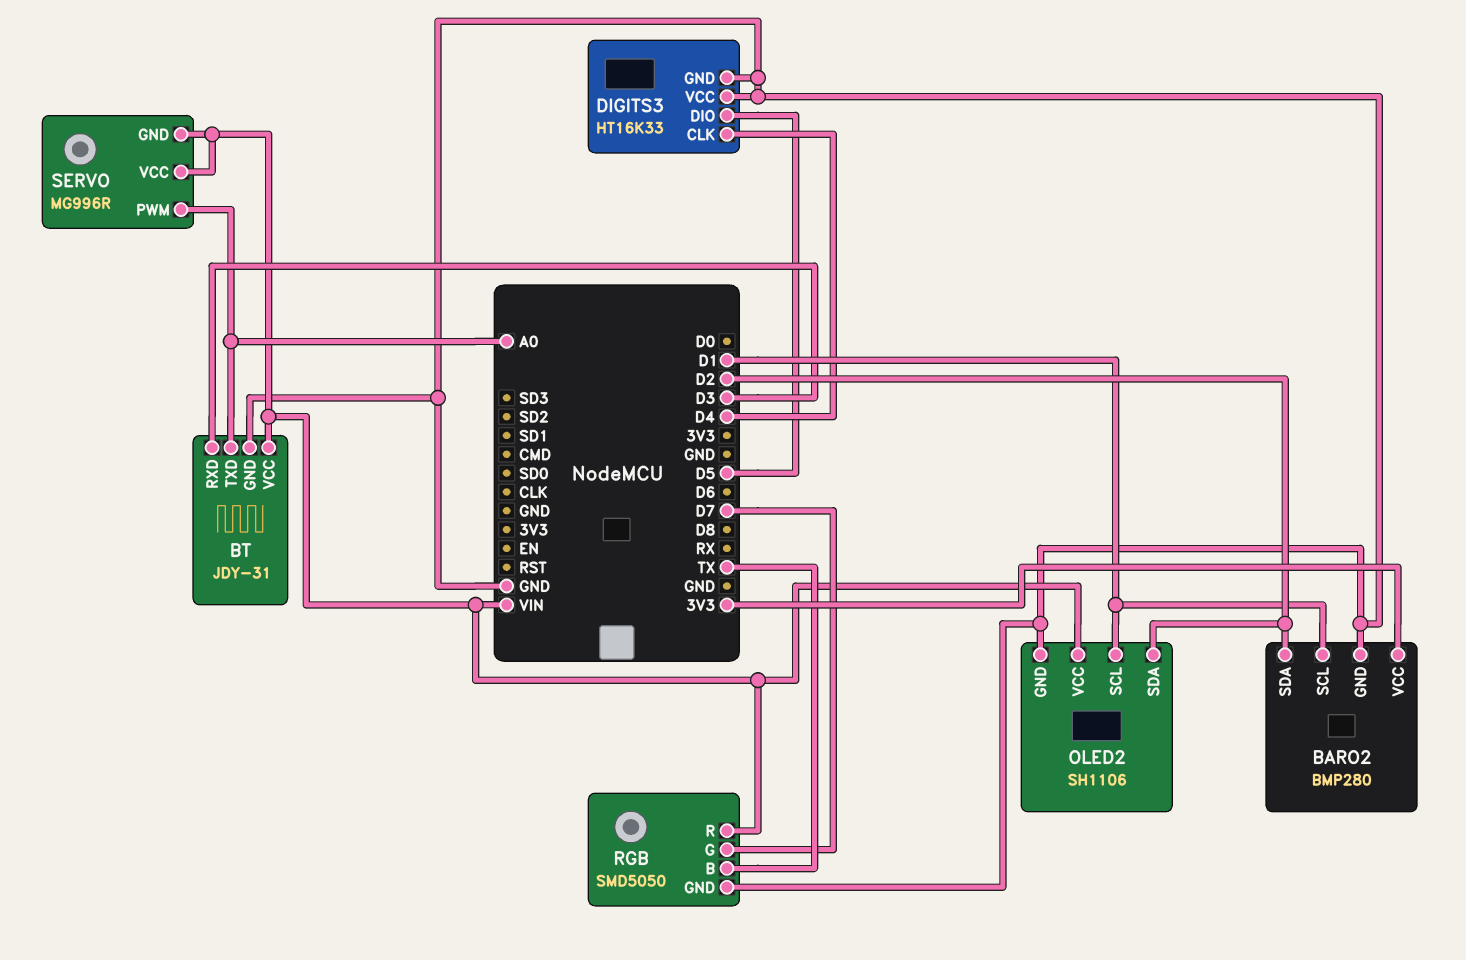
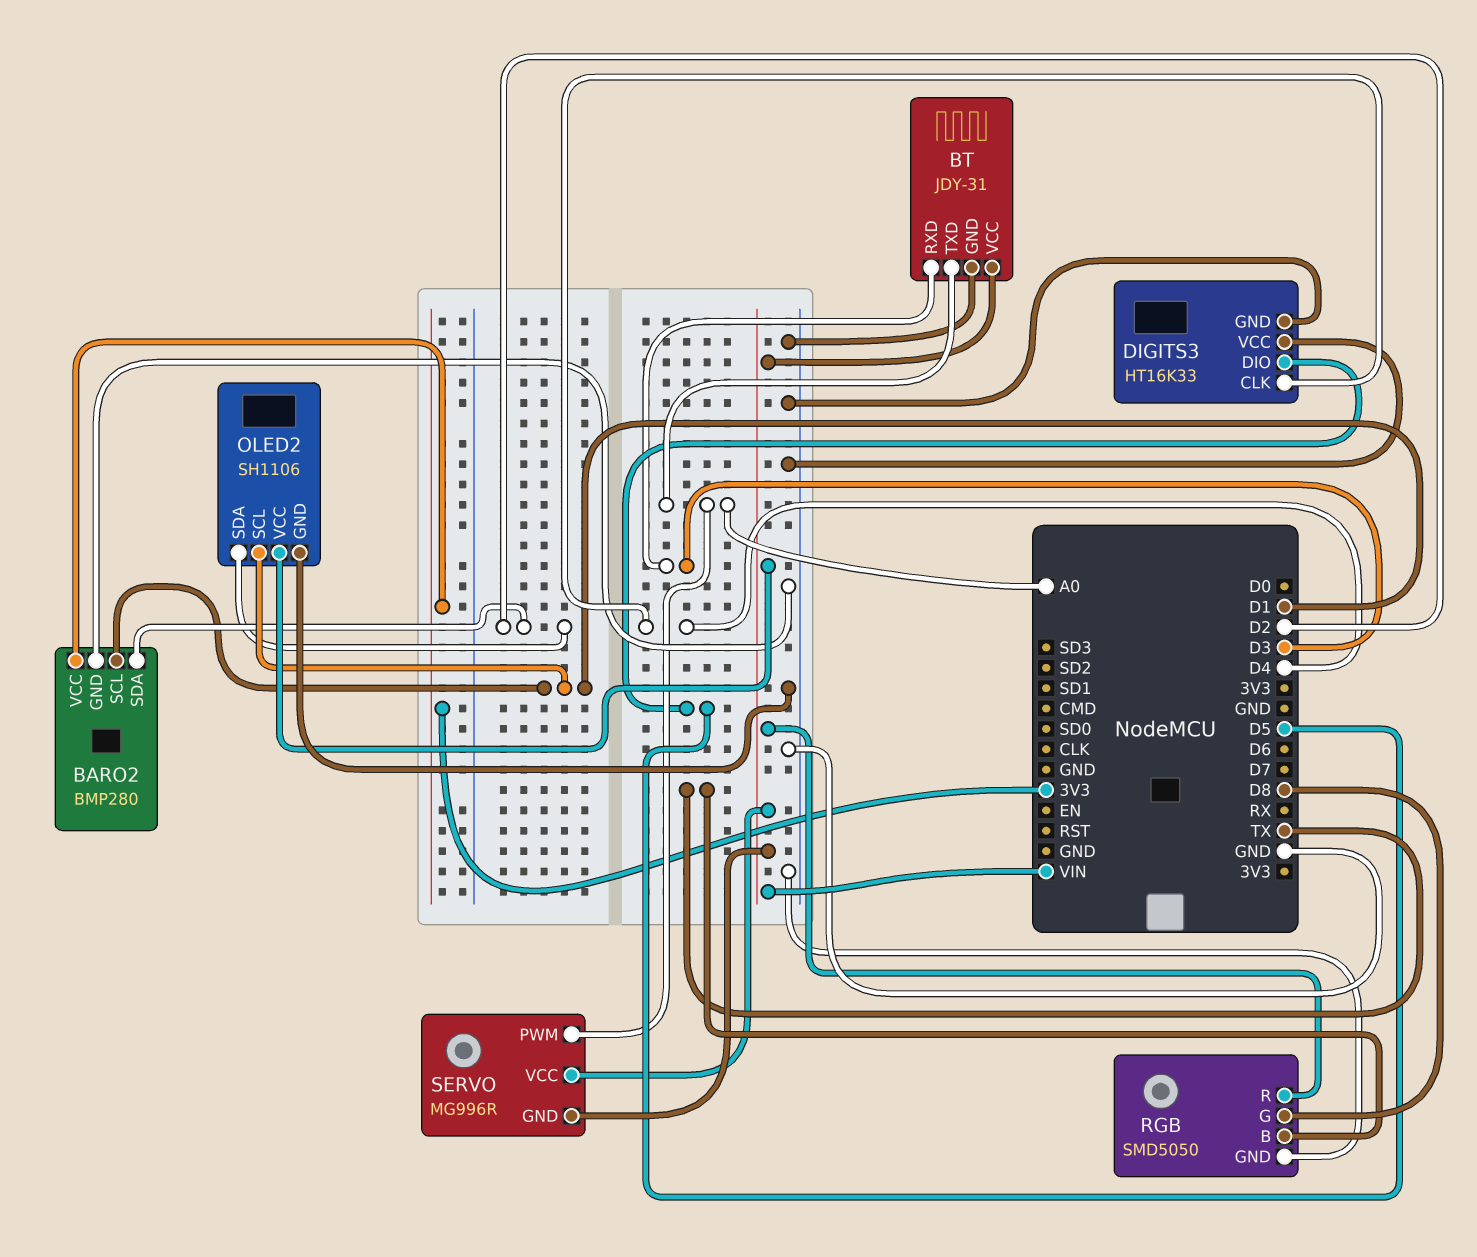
RGB pin G: D7 -> D8

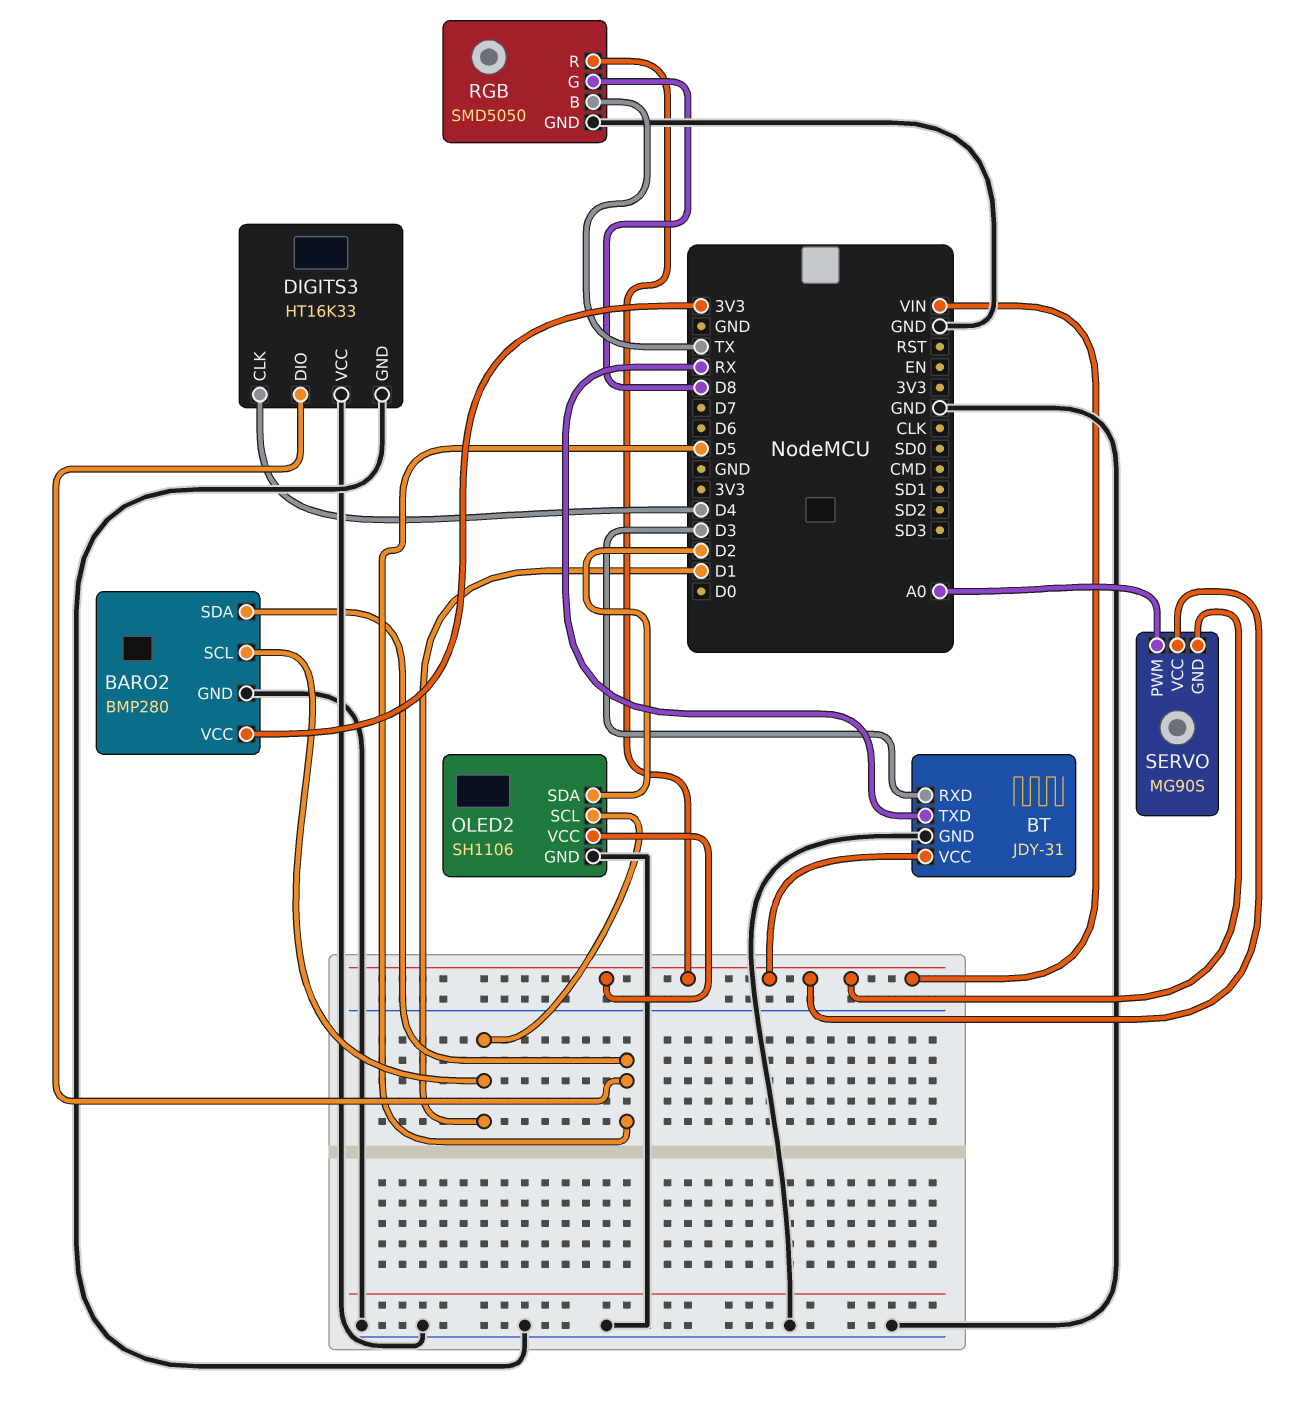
BARO2 pin SDA: D2 -> D5
BT pin TXD: A0 -> RX
SERVO: MG996R -> MG90S

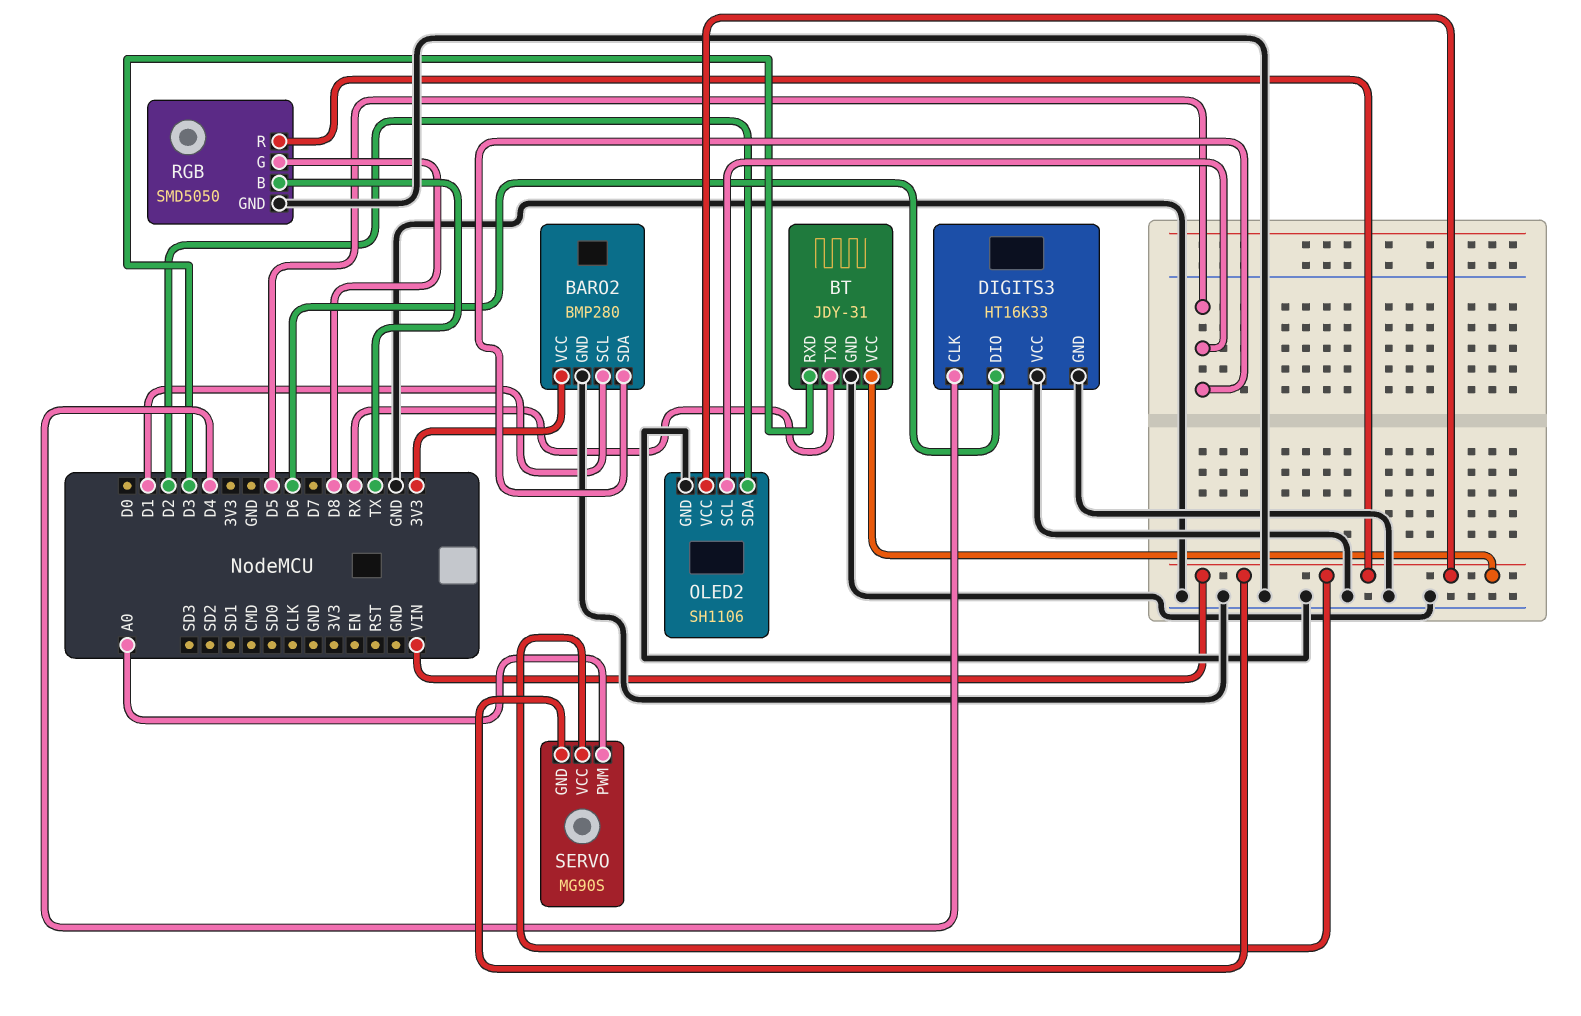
DIGITS3 pin DIO: D5 -> D6
OLED2 pin SCL: D1 -> D5

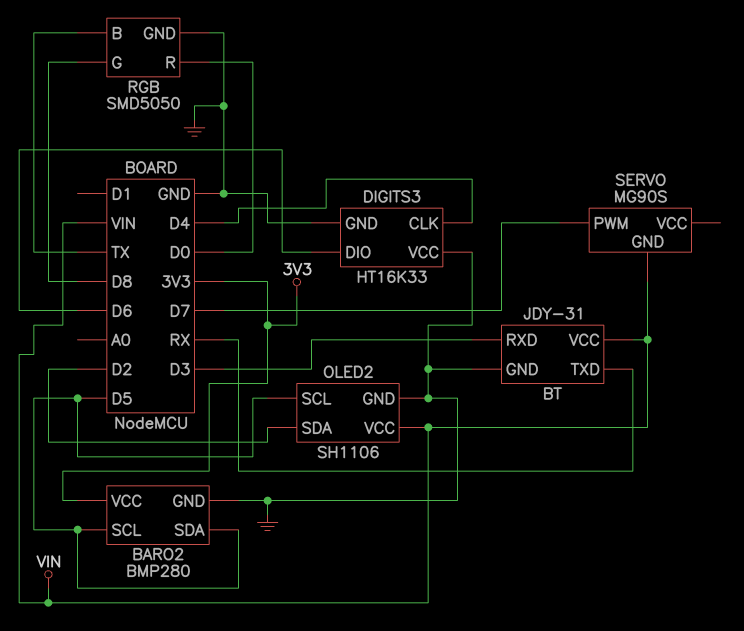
BARO2 pin SCL: D1 -> D5
RGB pin R: VIN -> D0
SERVO pin PWM: A0 -> D7
SERVO pin VCC: VIN -> none

